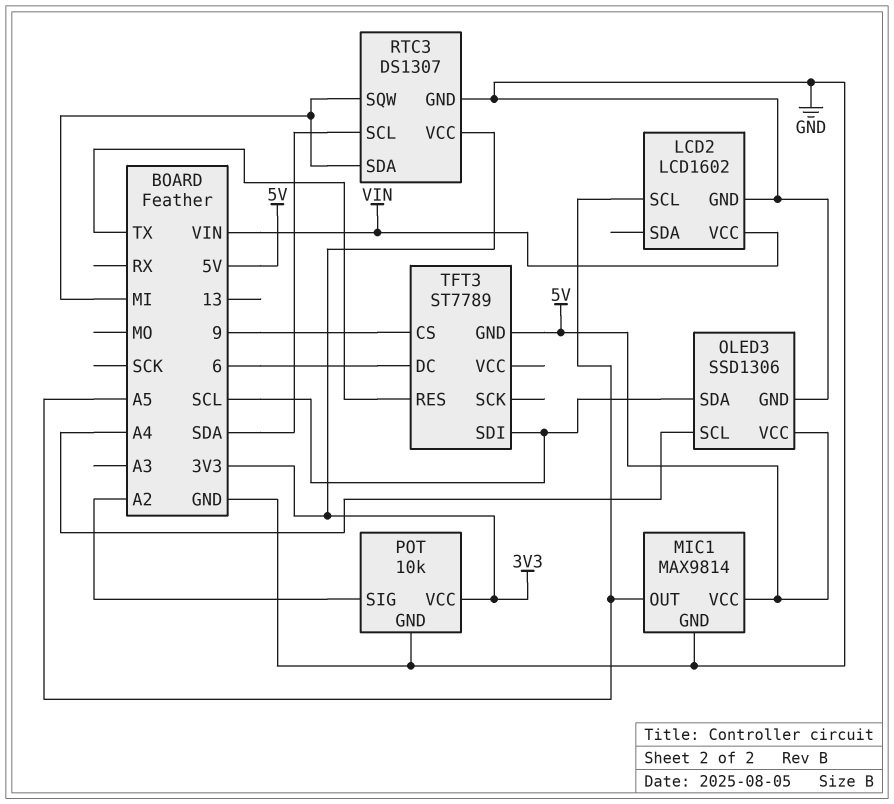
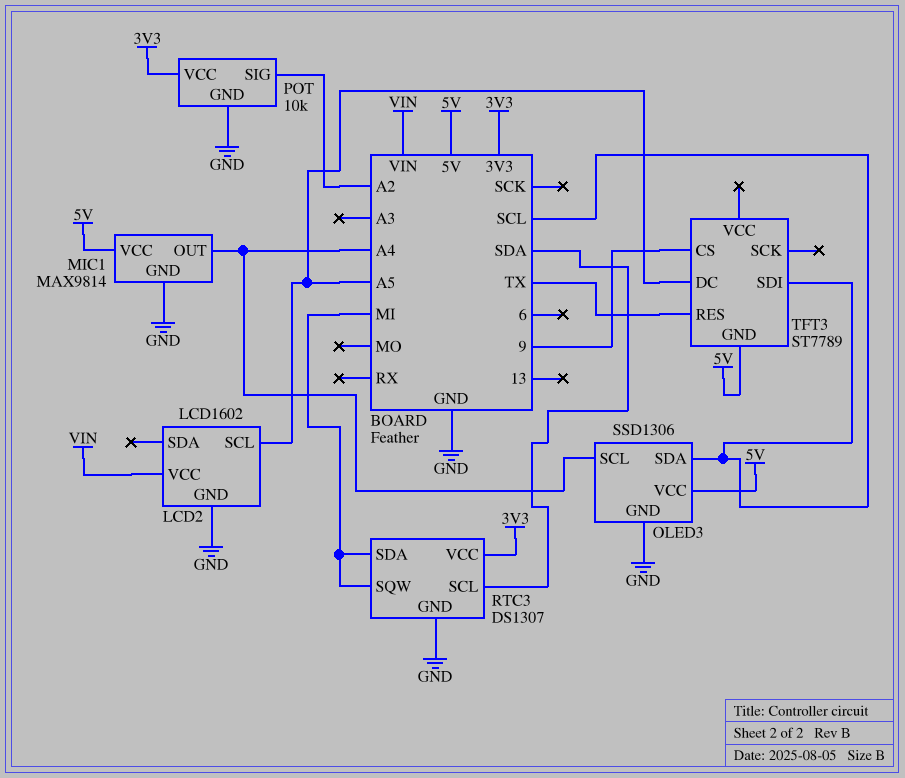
MIC1 pin OUT: A5 -> A4
TFT3 pin DC: 6 -> A5

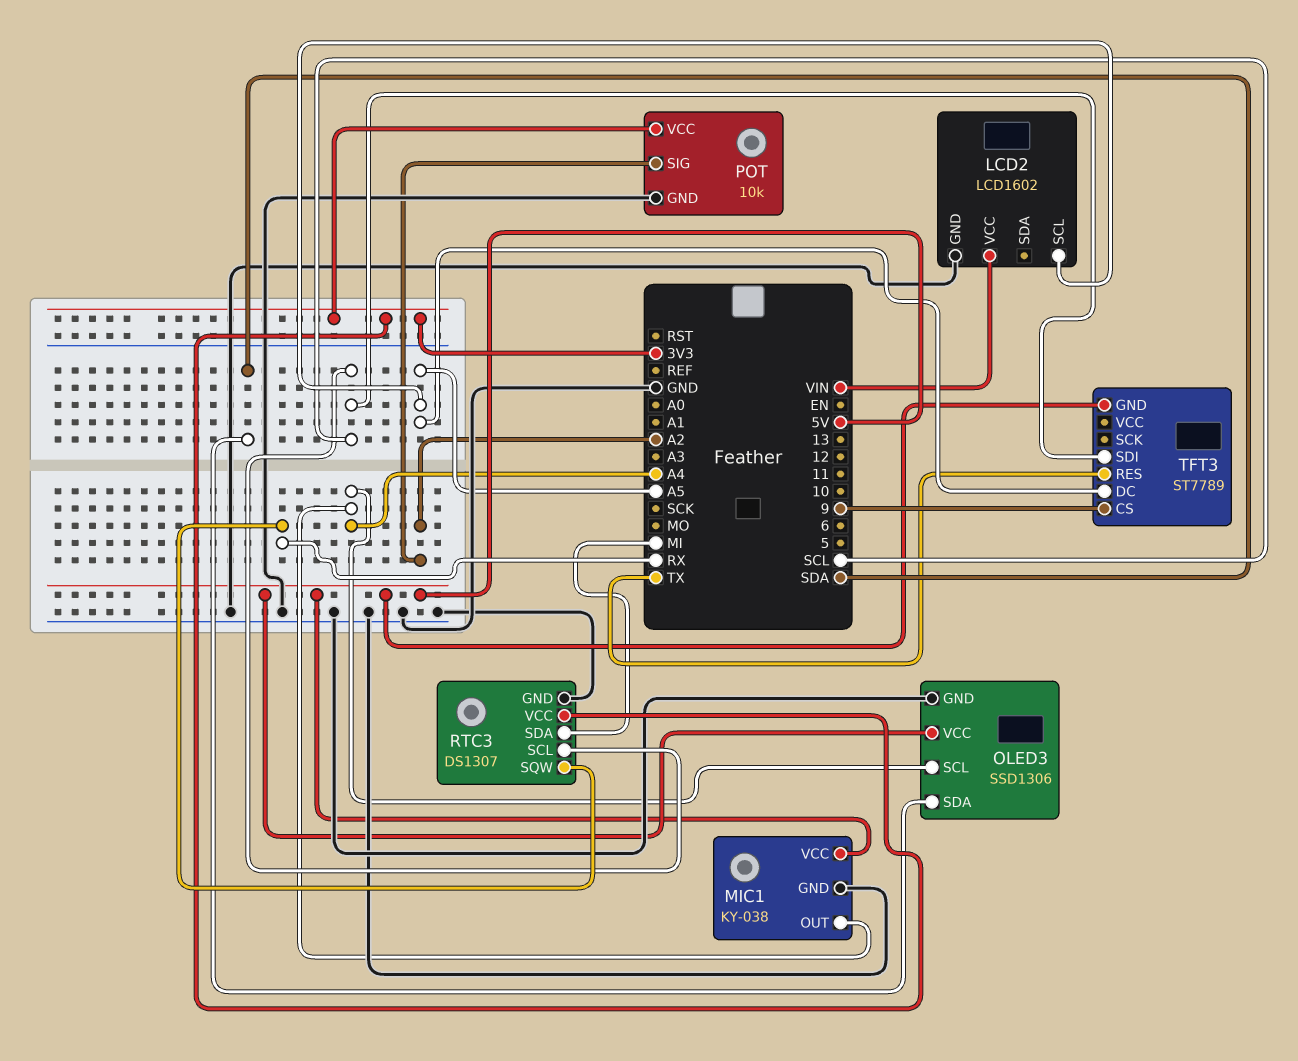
MIC1: MAX9814 -> KY-038
OLED3 pin SDA: SCL -> SDA
RTC3 pin SCL: SDA -> SCL
RTC3 pin SQW: MI -> RX

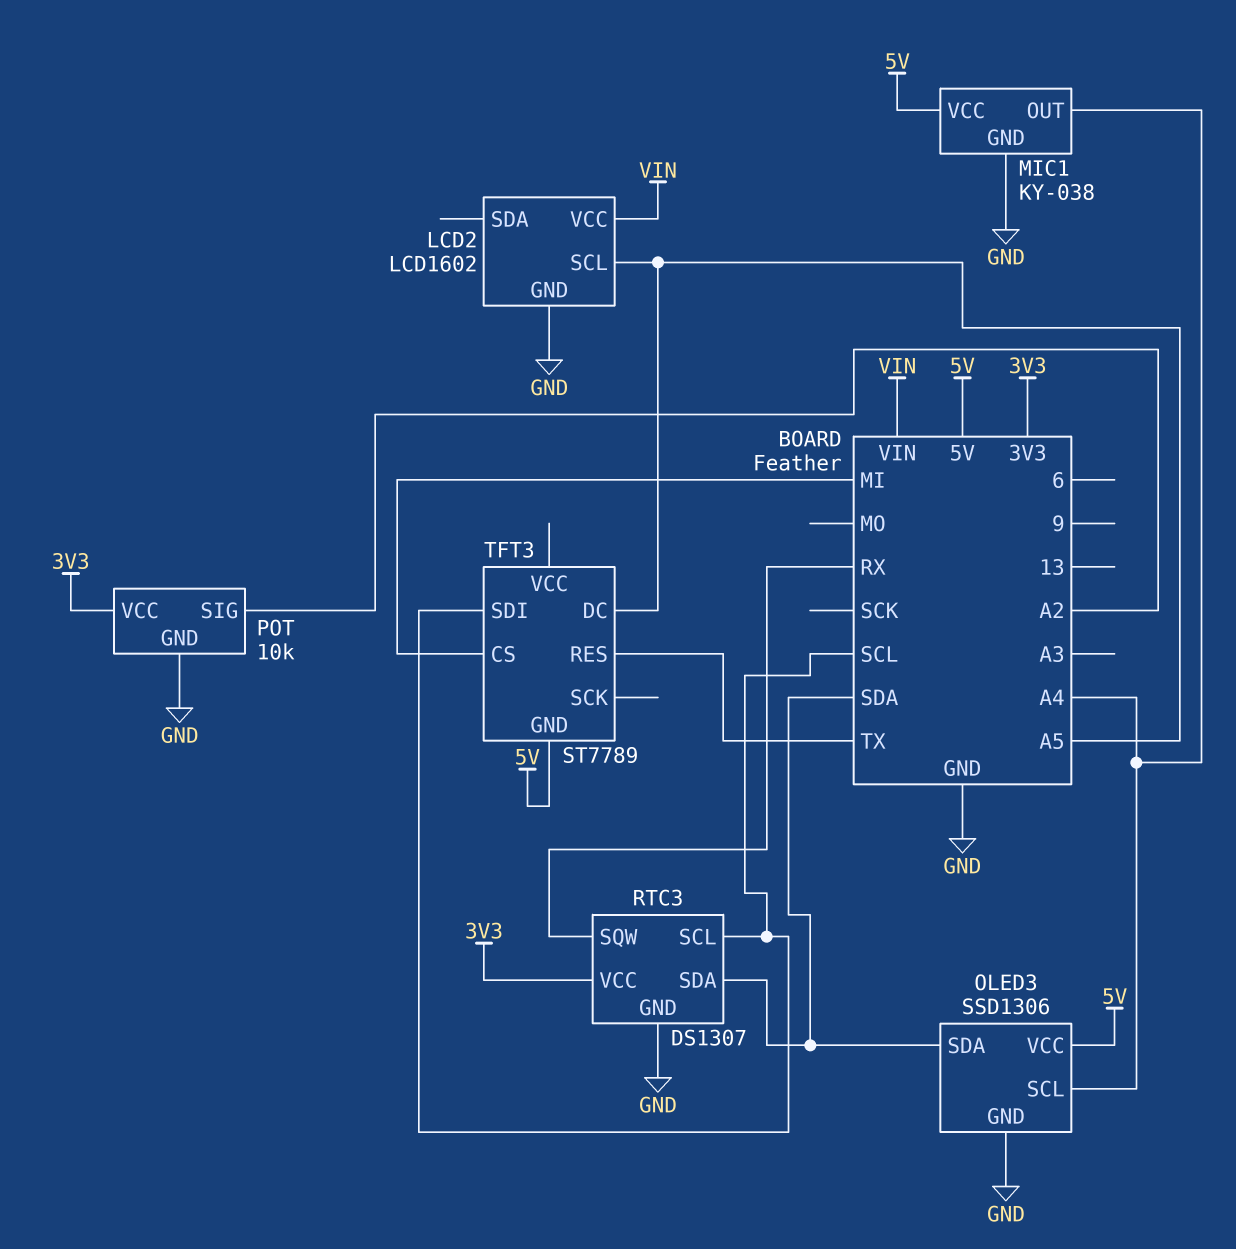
RTC3 pin SDA: MI -> SDA
TFT3 pin CS: 9 -> MI

